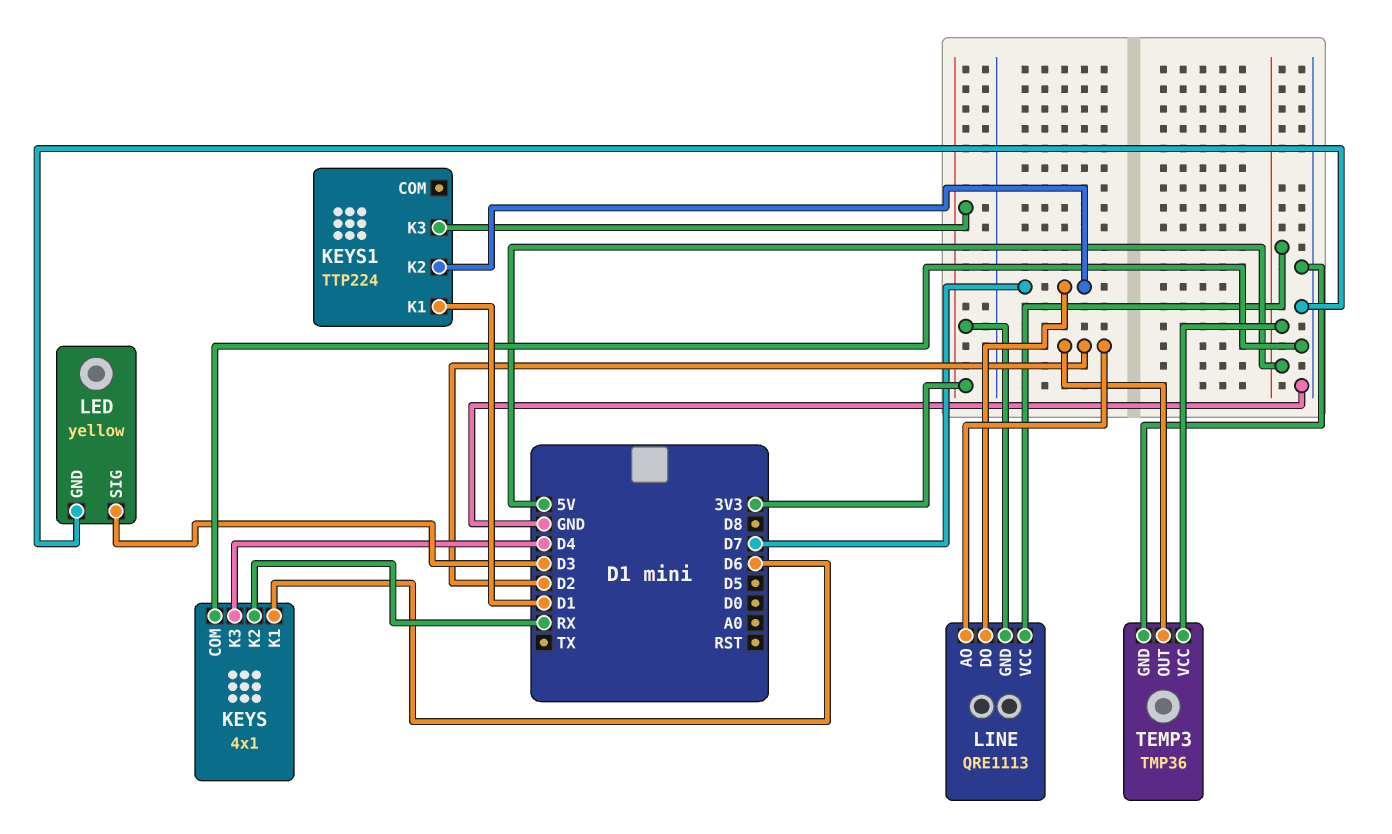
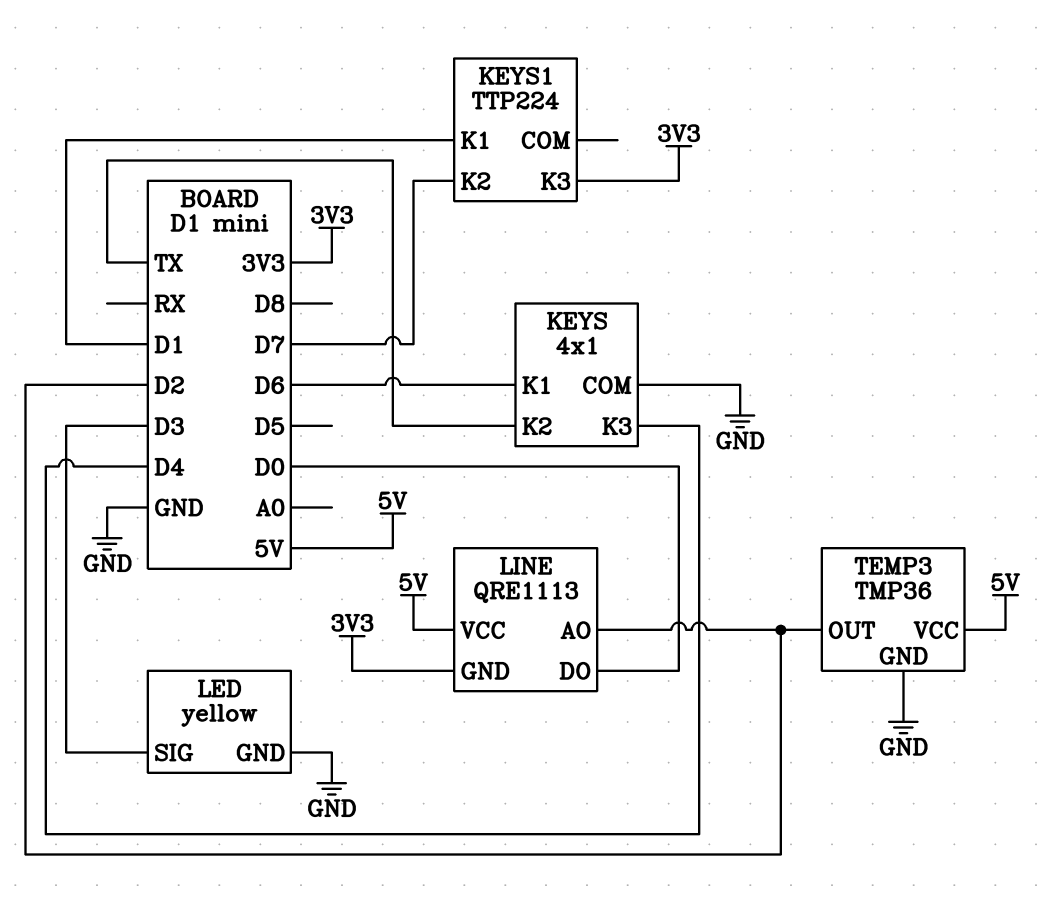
KEYS pin K2: RX -> TX
LINE pin DO: D7 -> D0

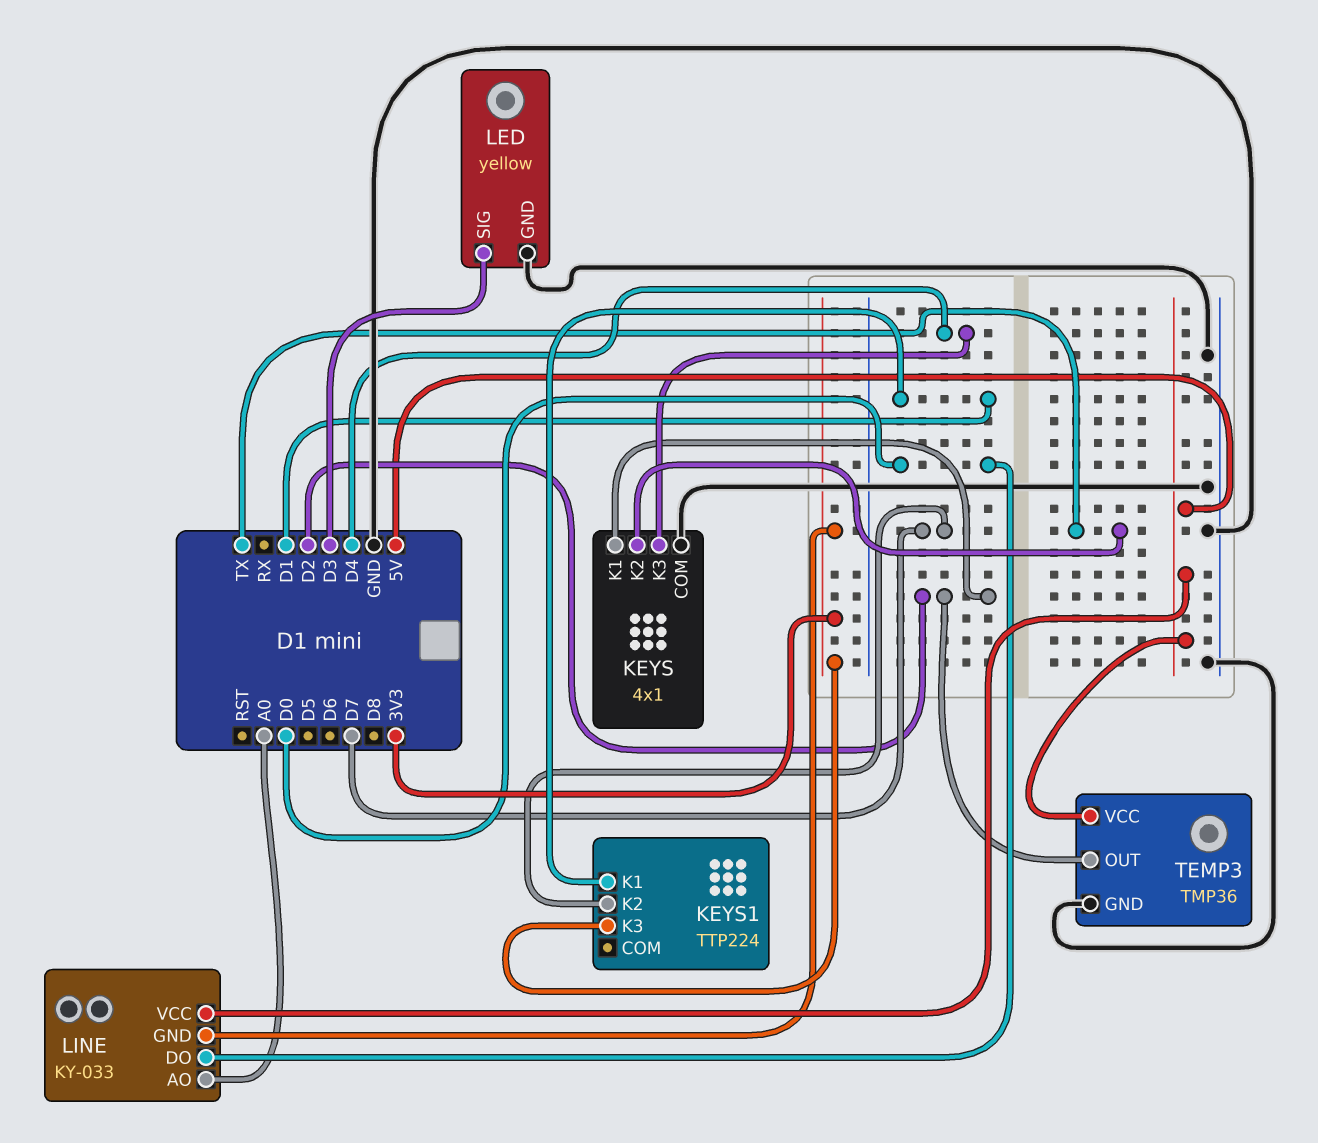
KEYS pin K1: D6 -> D2
LINE: QRE1113 -> KY-033
LINE pin AO: D2 -> A0

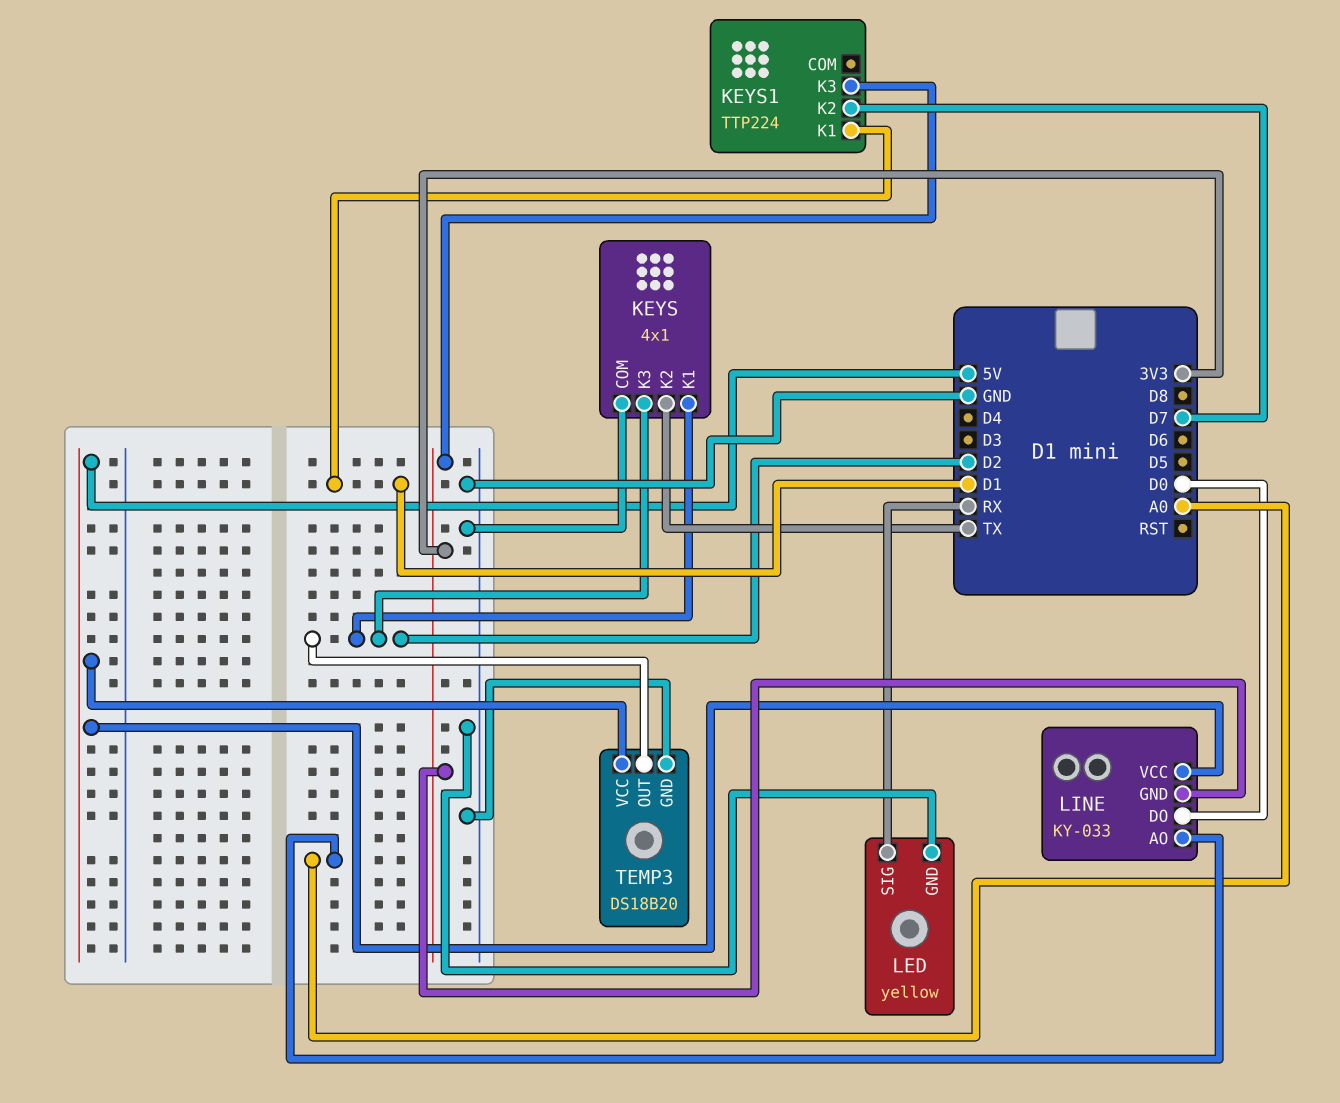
KEYS pin K3: D4 -> D2
LED pin SIG: D3 -> RX
TEMP3: TMP36 -> DS18B20

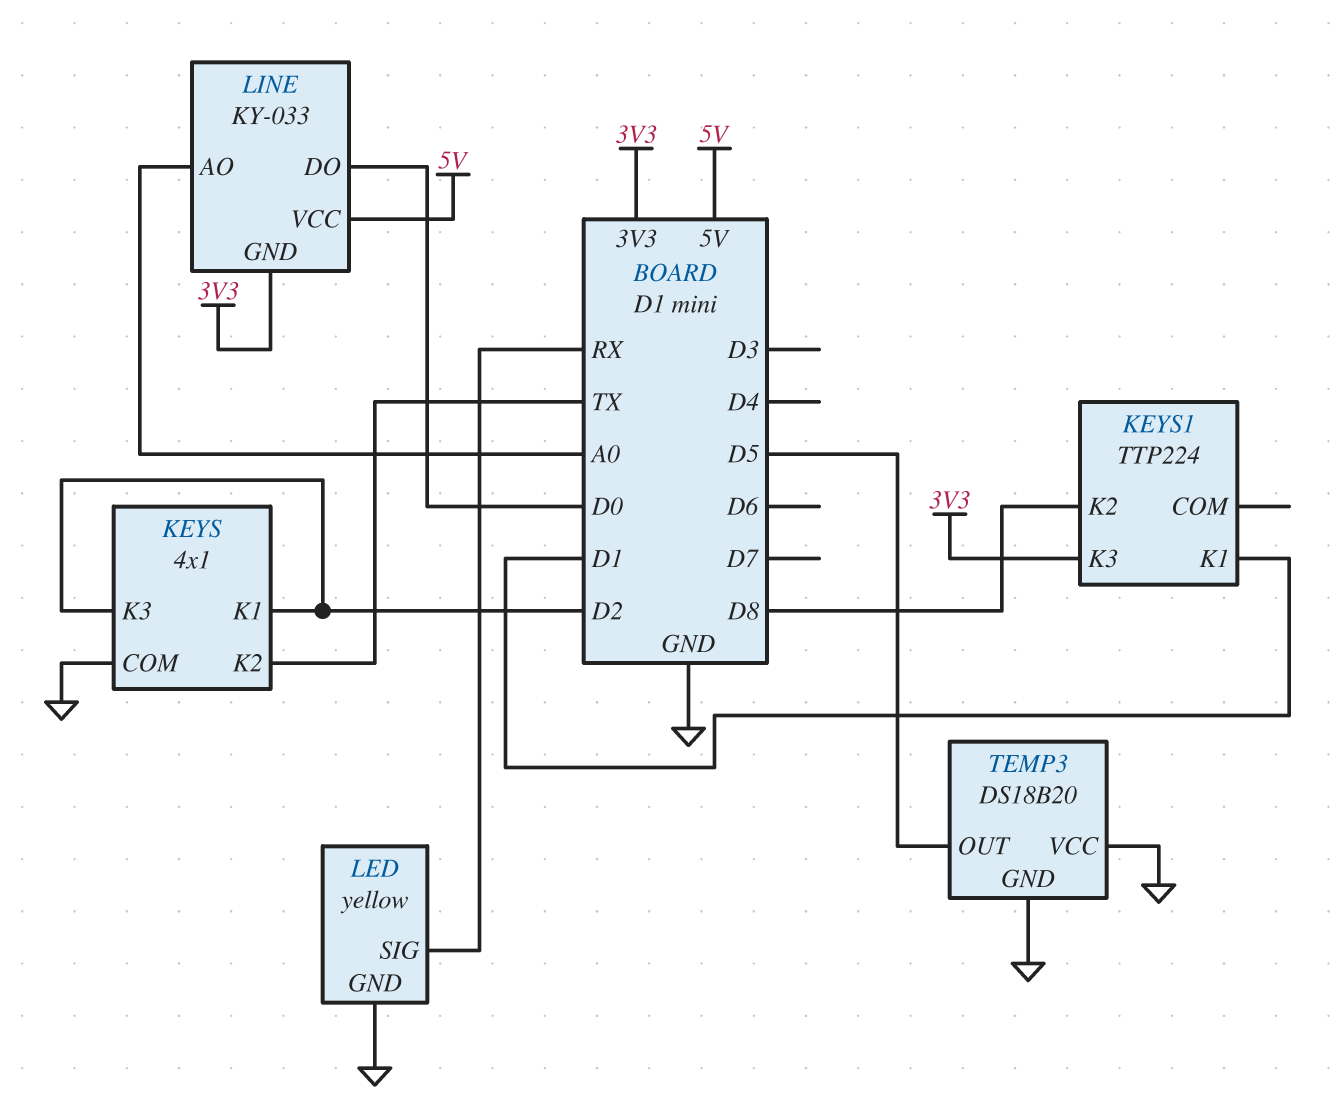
KEYS1 pin K2: D7 -> D8
TEMP3 pin OUT: D2 -> D5
TEMP3 pin VCC: 5V -> GND

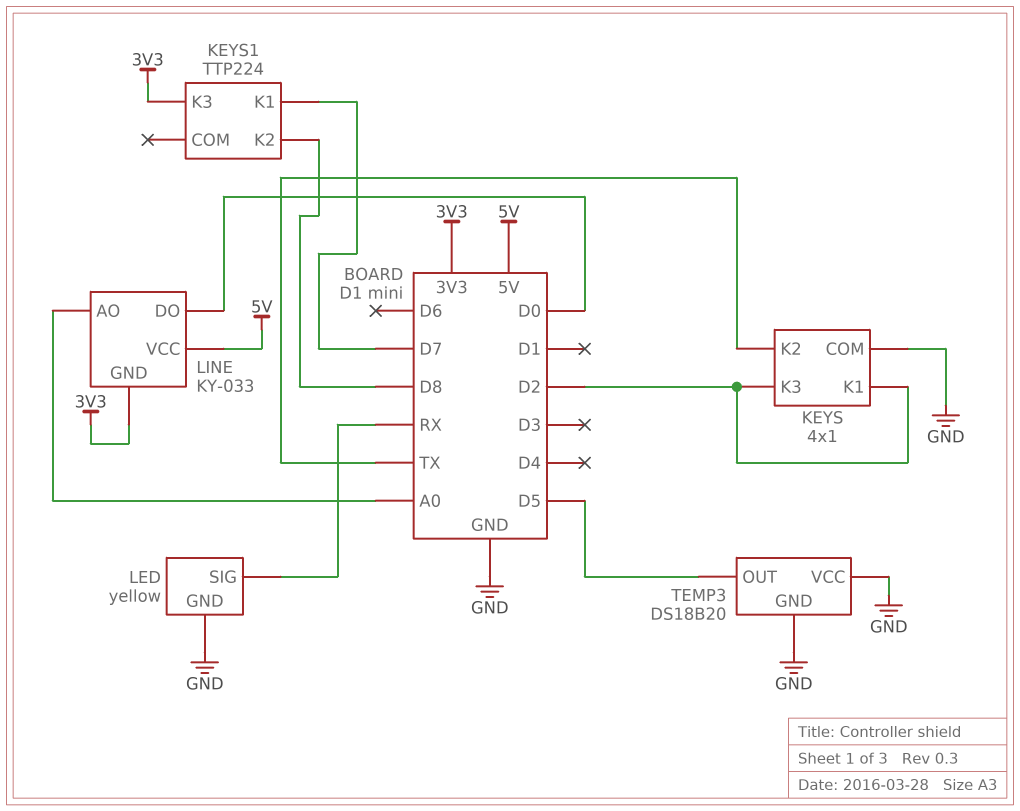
KEYS1 pin K1: D1 -> D7

